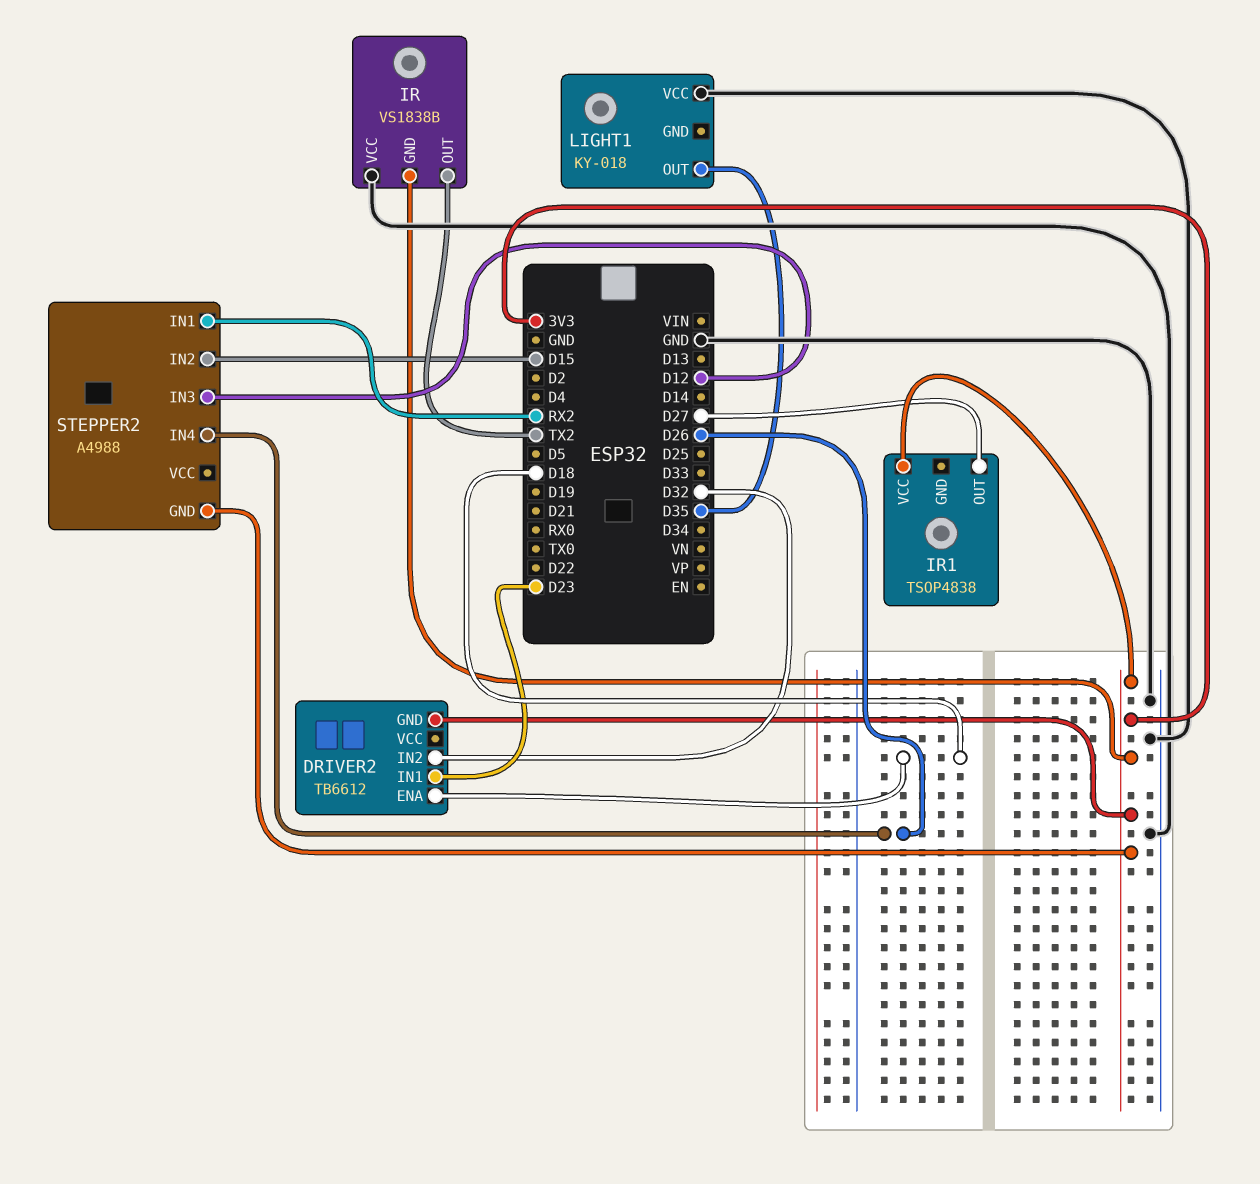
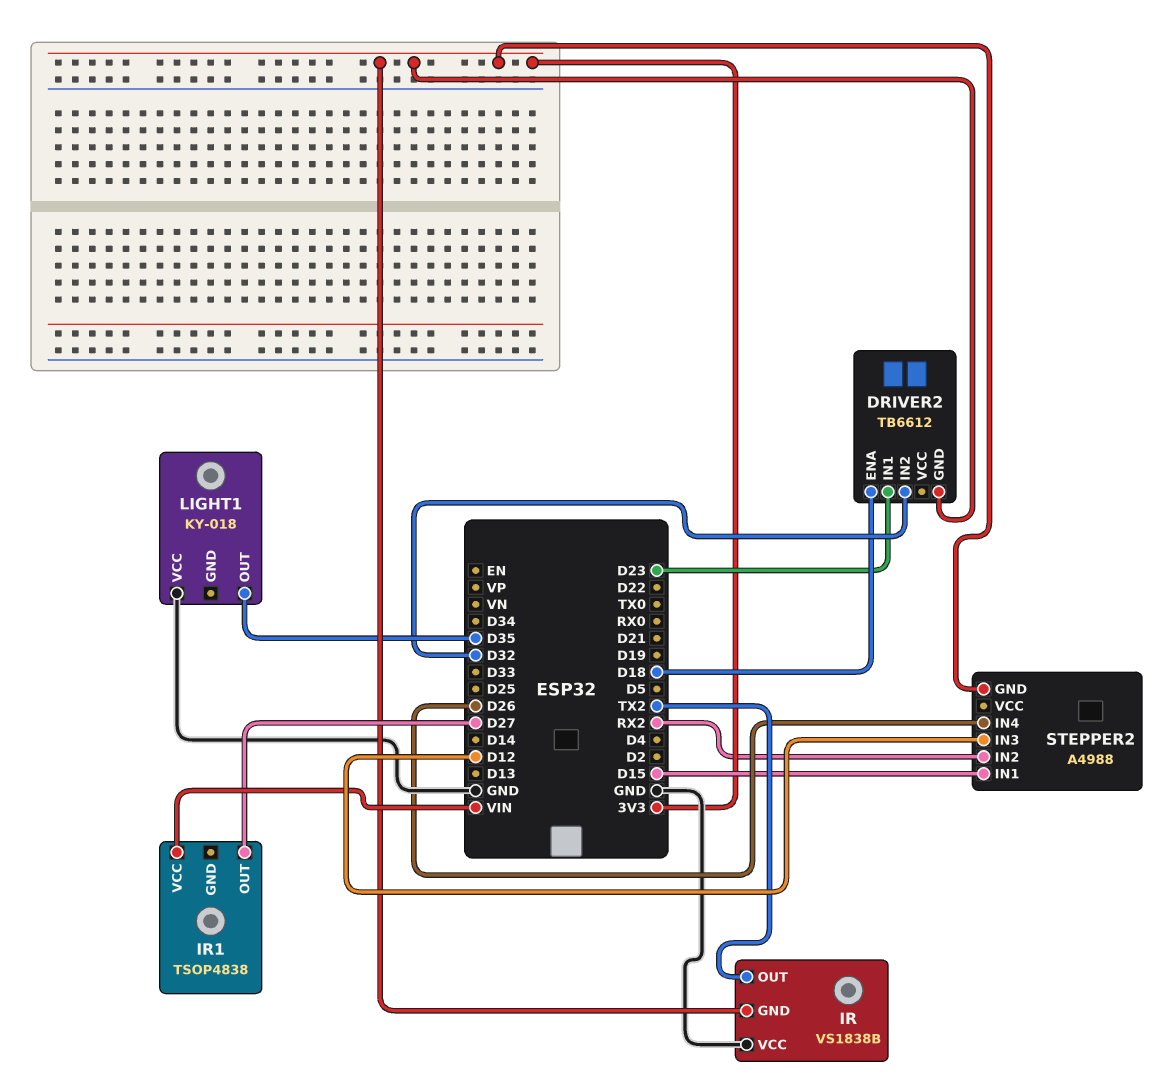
IR1 pin VCC: 3V3 -> VIN
STEPPER2 pin IN1: RX2 -> D15
STEPPER2 pin IN2: D15 -> RX2

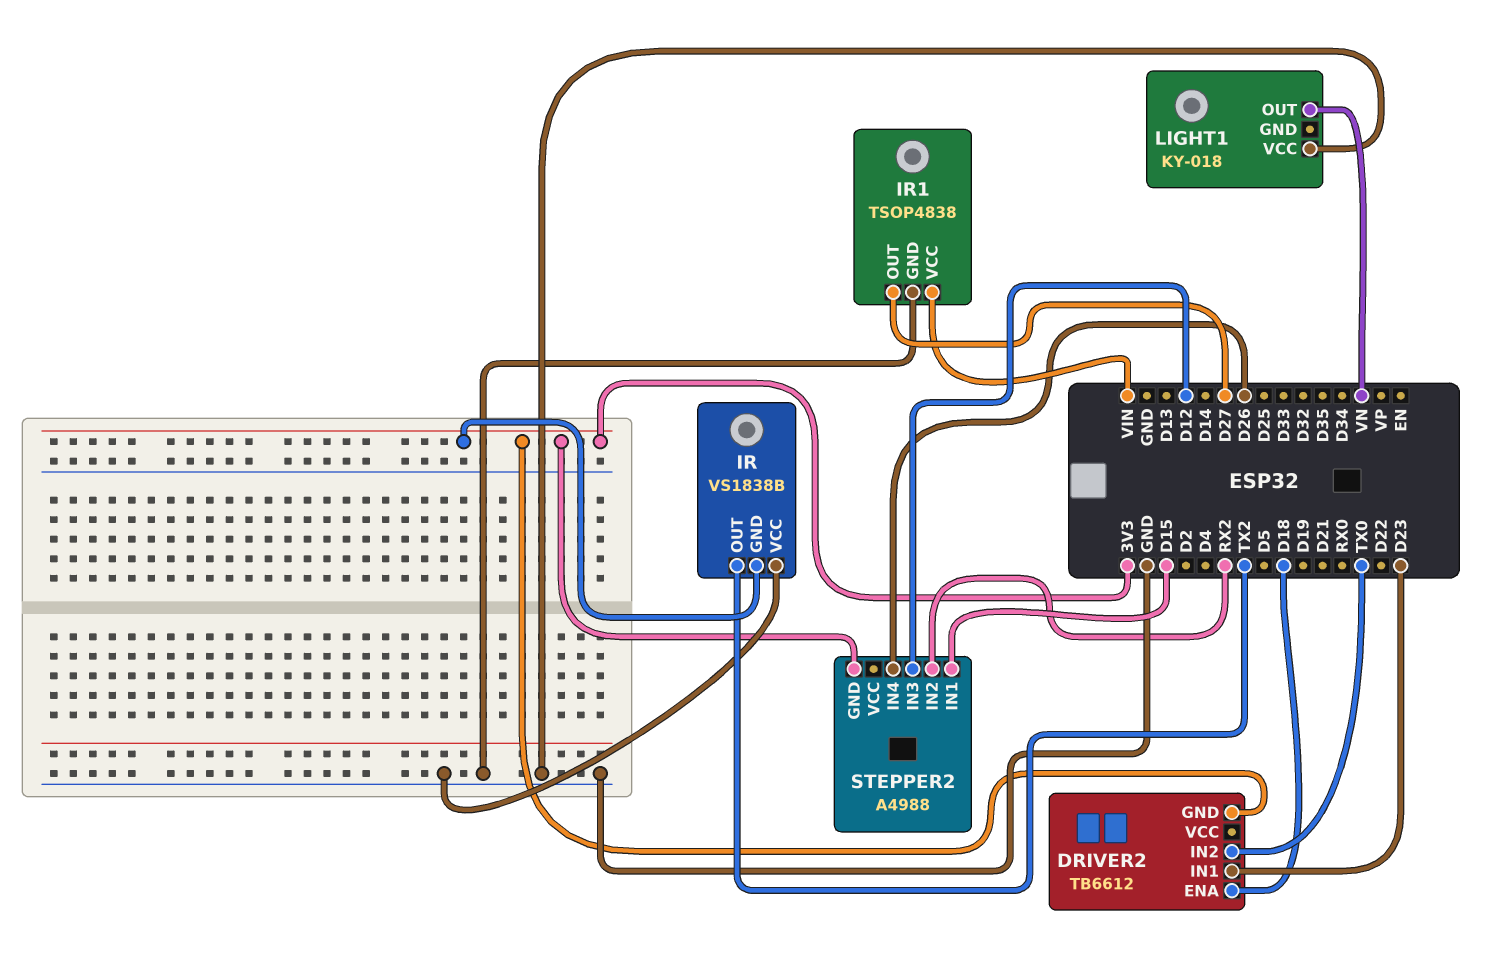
DRIVER2 pin IN2: D32 -> TX0
IR1 pin GND: none -> GND
LIGHT1 pin OUT: D35 -> VN

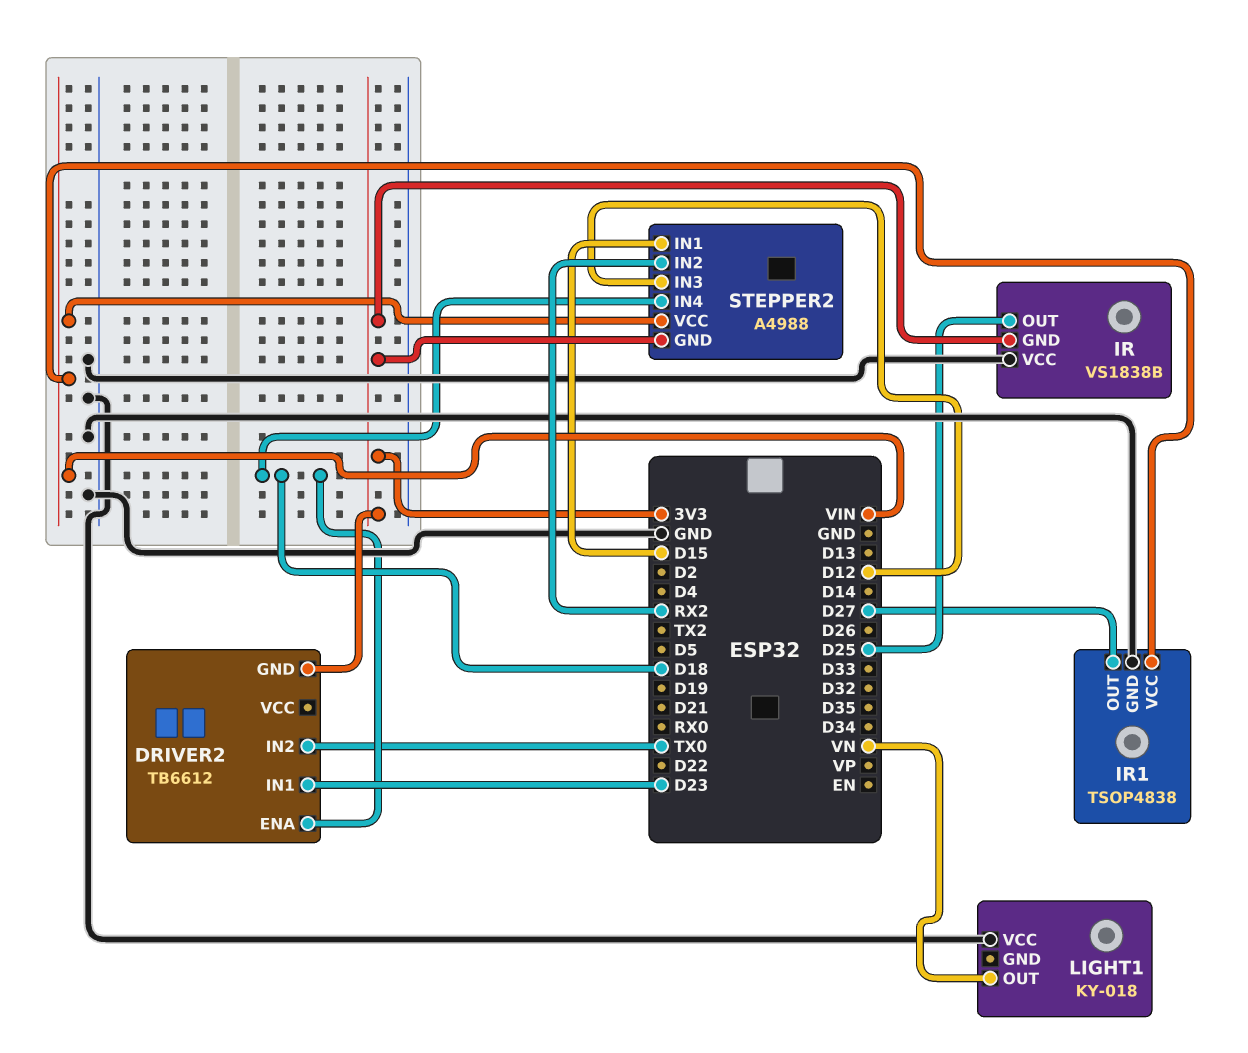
IR pin OUT: TX2 -> D25
STEPPER2 pin IN4: D26 -> D18
STEPPER2 pin VCC: none -> VIN

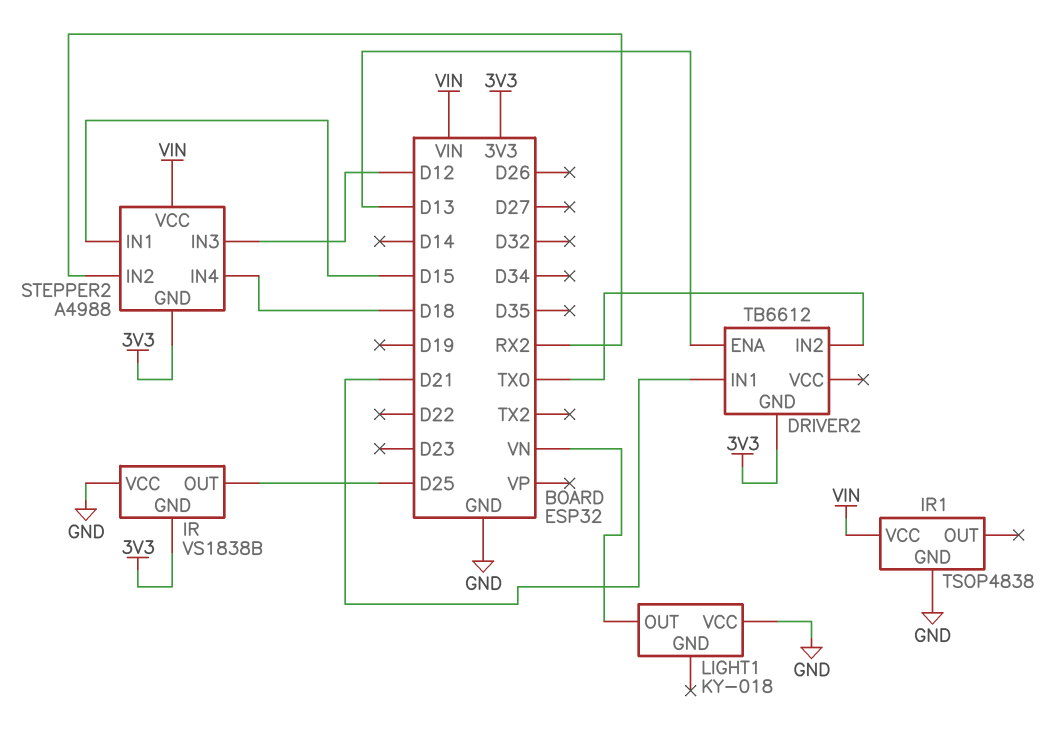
DRIVER2 pin ENA: D18 -> D13
DRIVER2 pin IN1: D23 -> D21
IR1 pin OUT: D27 -> none

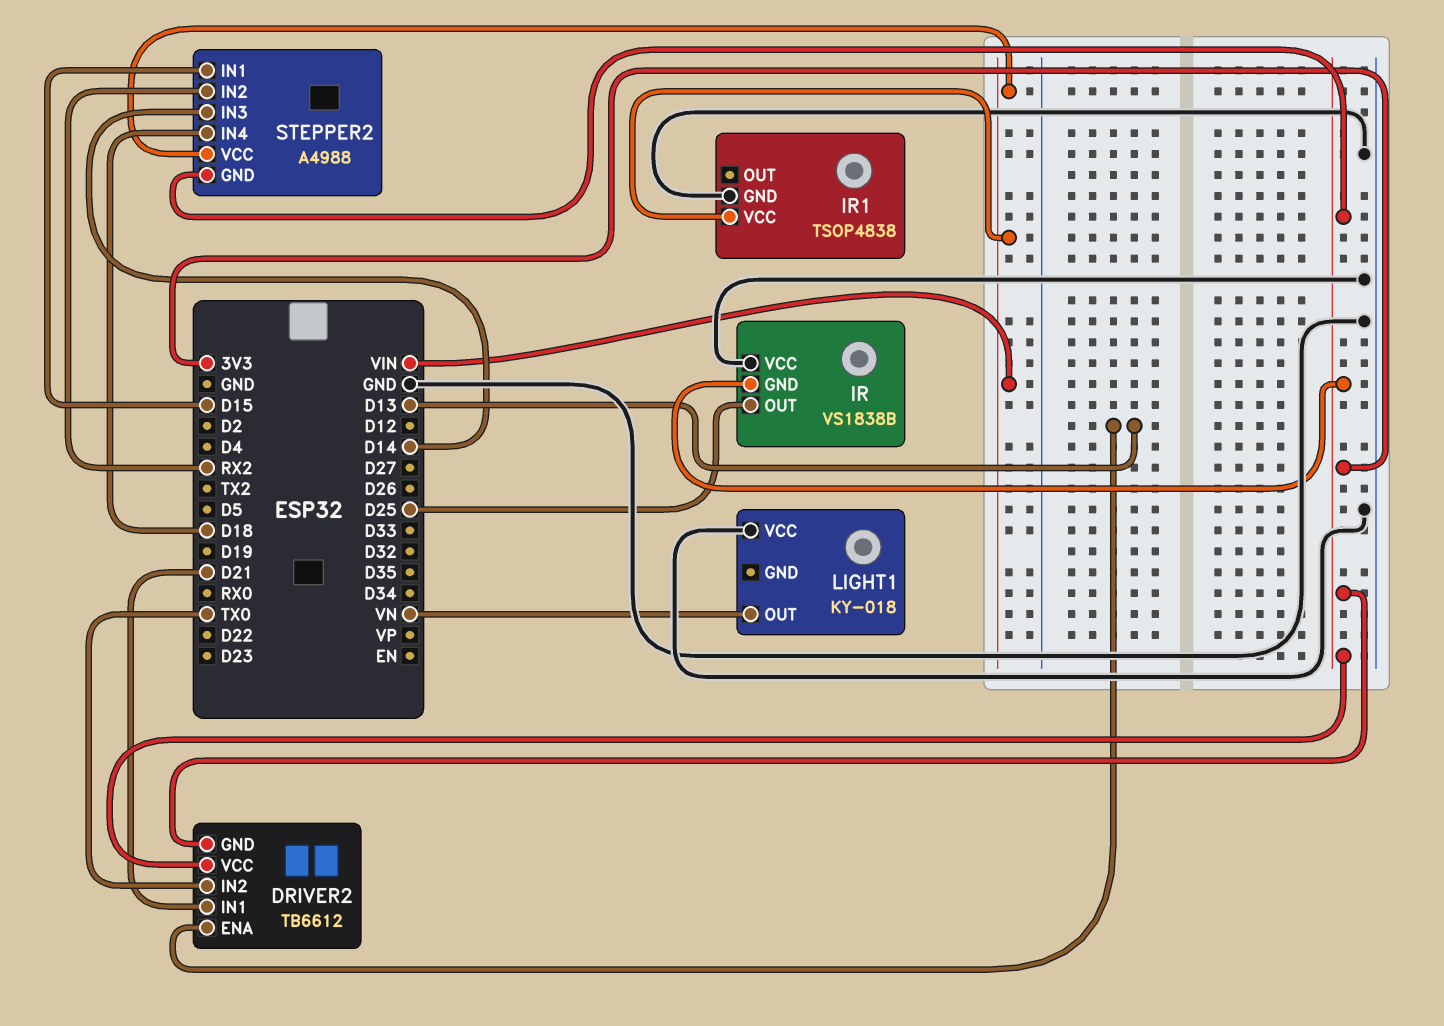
DRIVER2 pin VCC: none -> 3V3
STEPPER2 pin IN3: D12 -> D14

